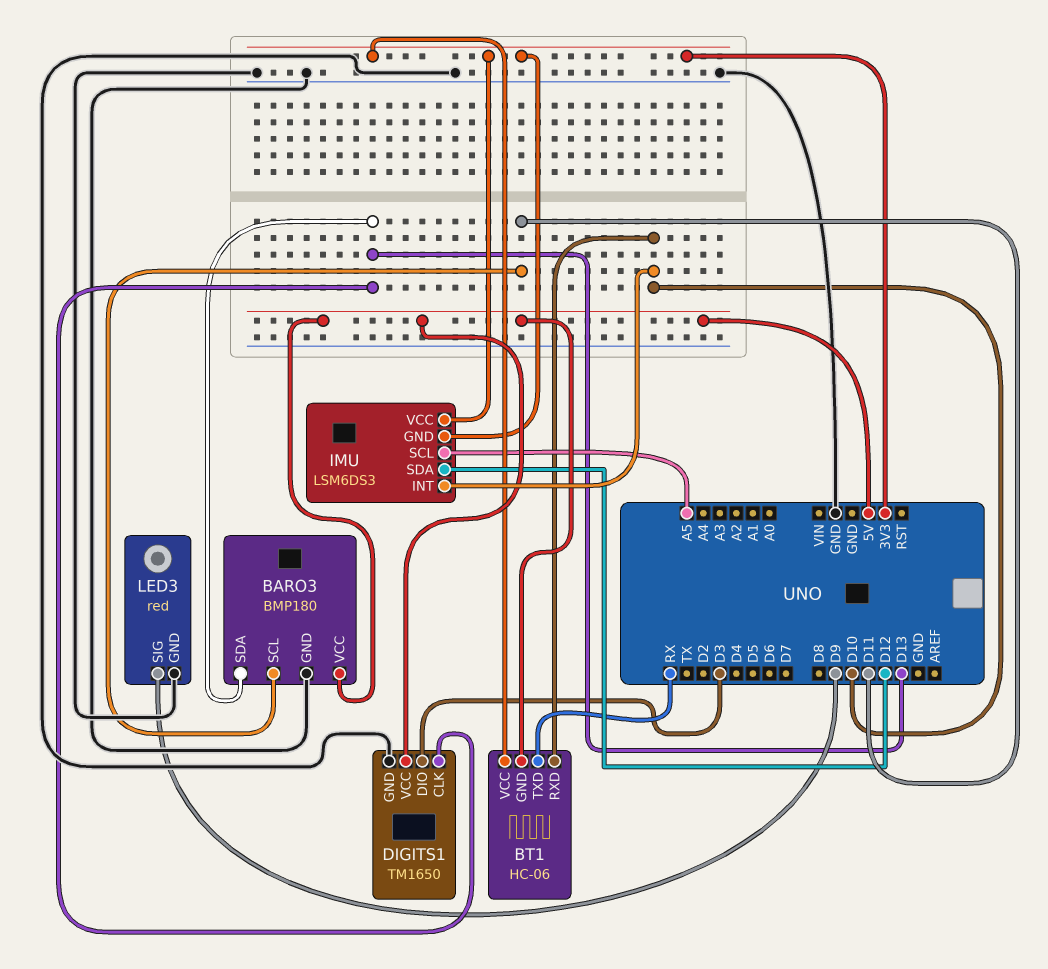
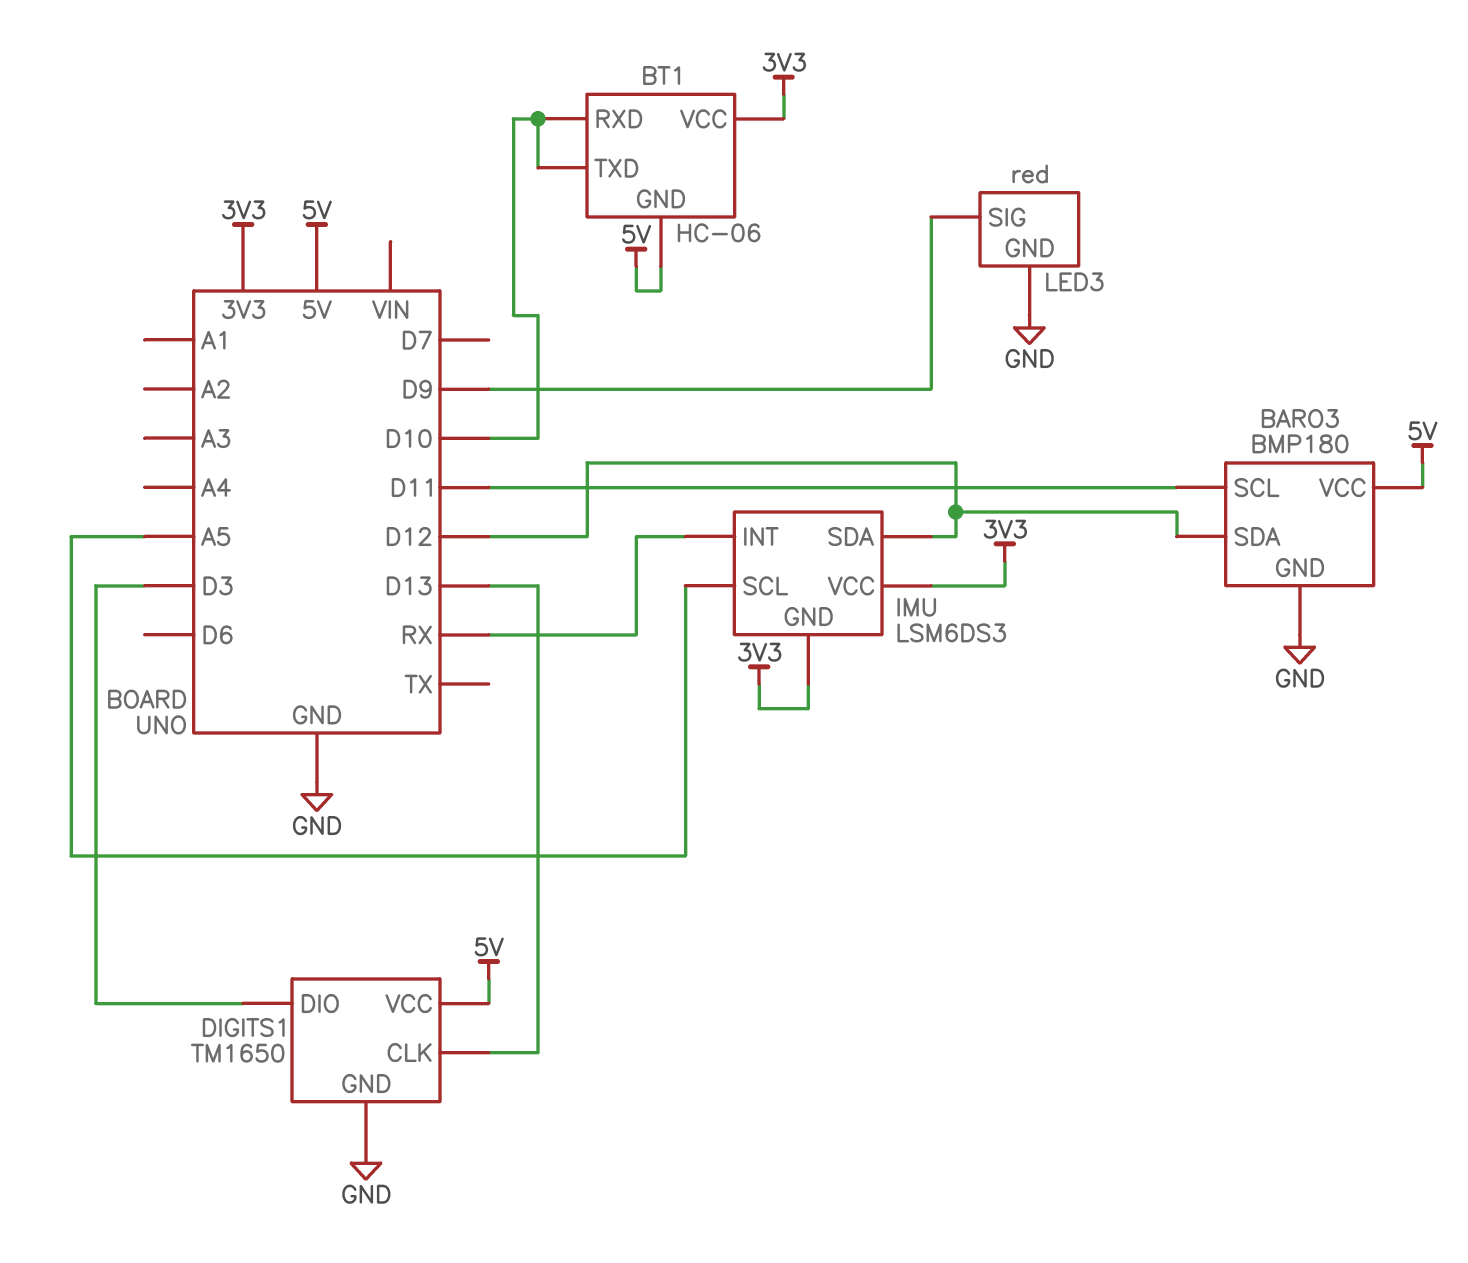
BARO3 pin SDA: D13 -> D12
BT1 pin TXD: RX -> D10
IMU pin INT: D10 -> RX

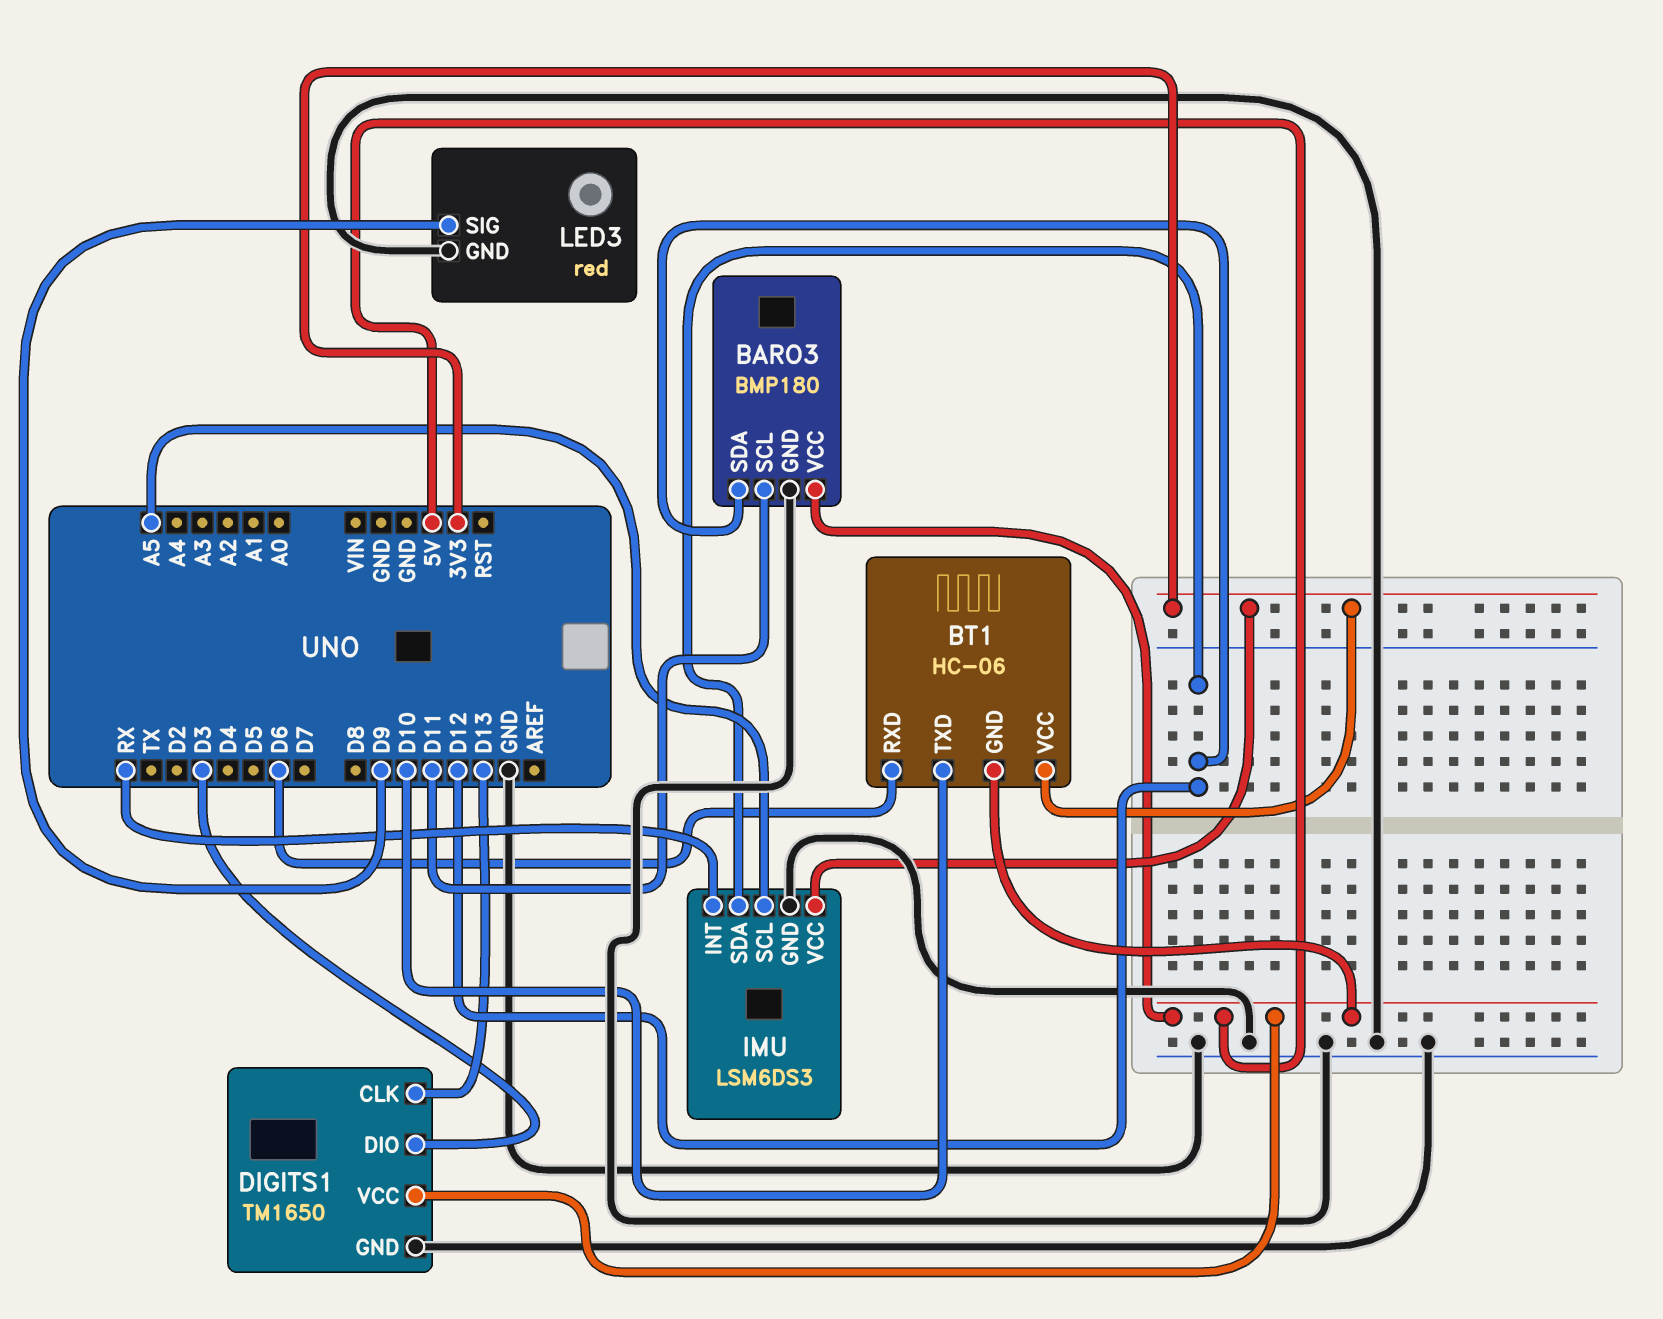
BT1 pin RXD: D10 -> D6
IMU pin GND: 3V3 -> GND

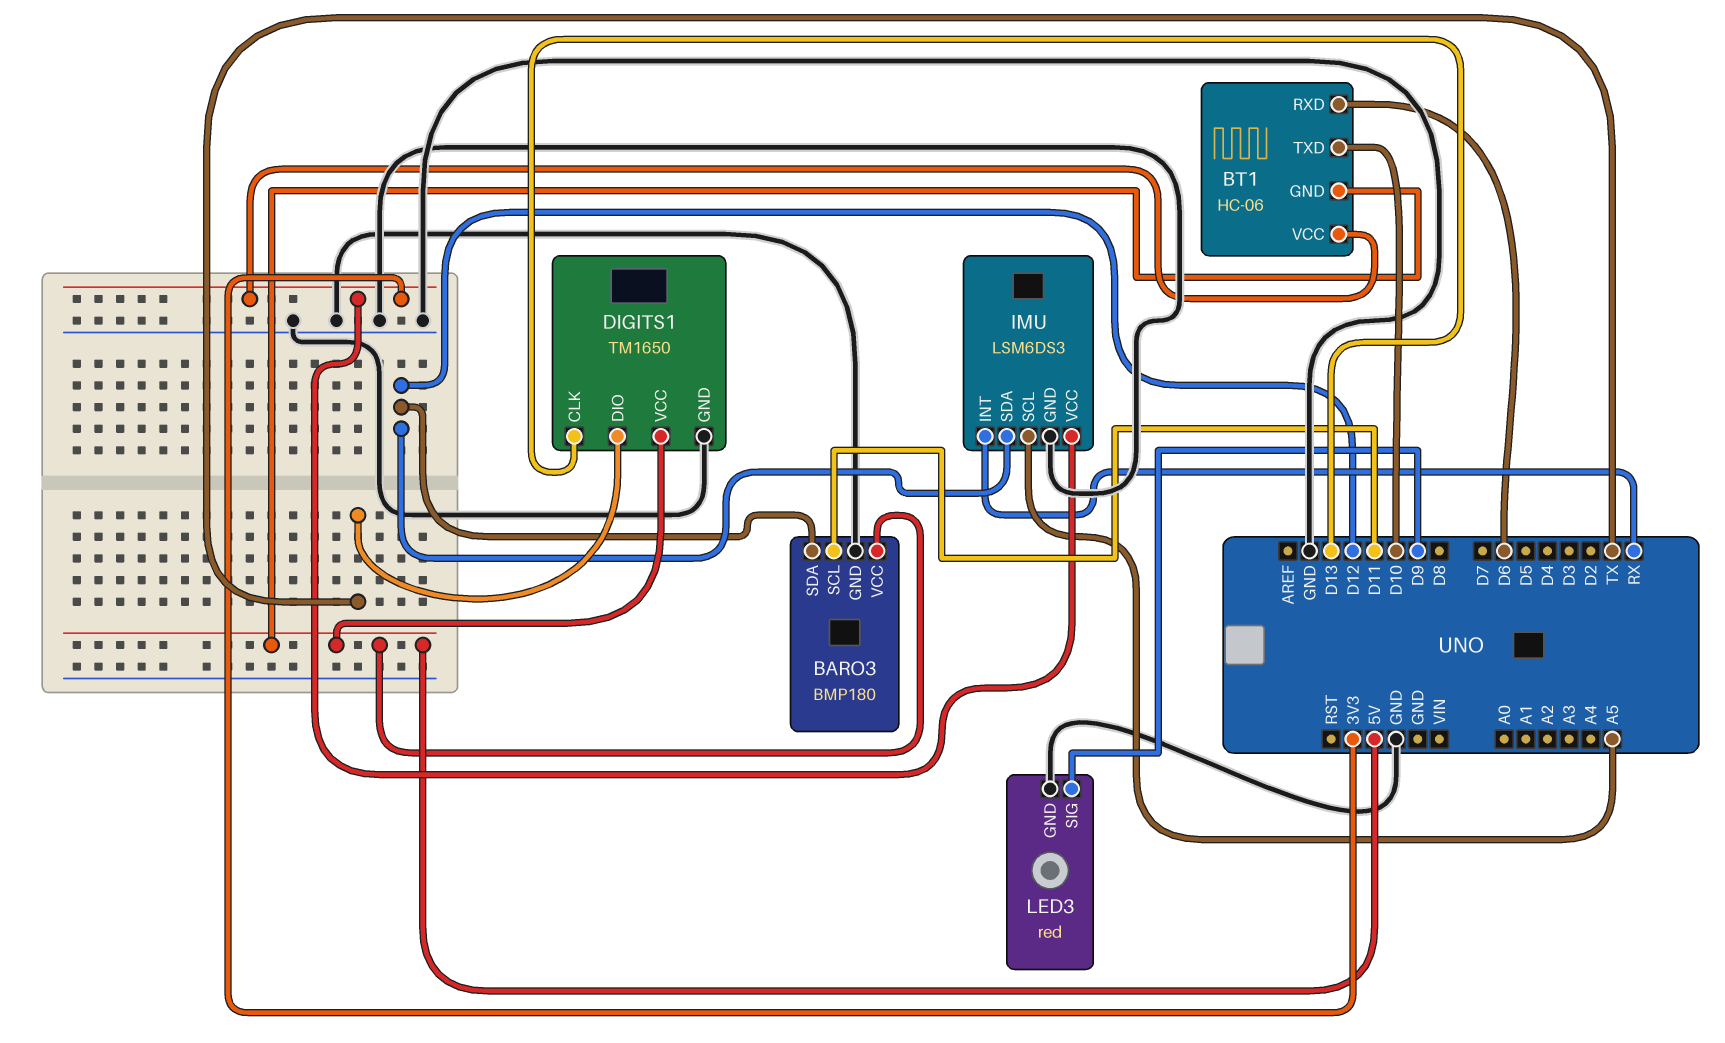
DIGITS1 pin DIO: D3 -> TX

